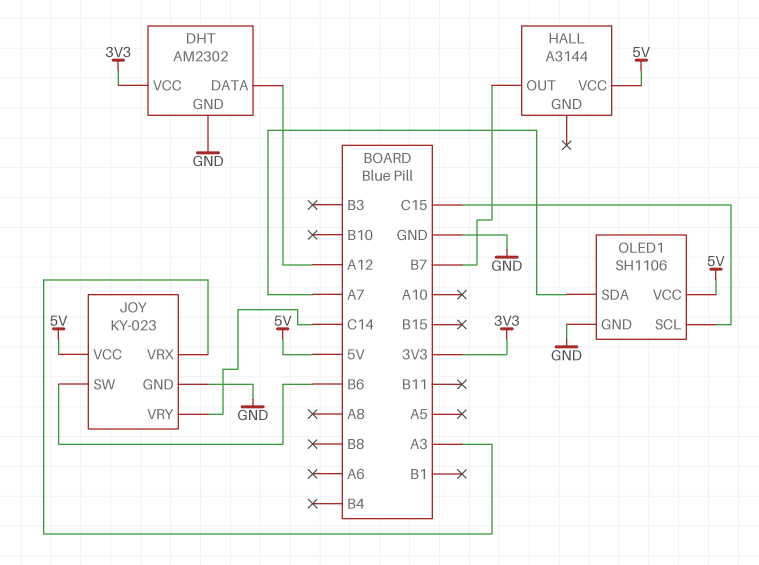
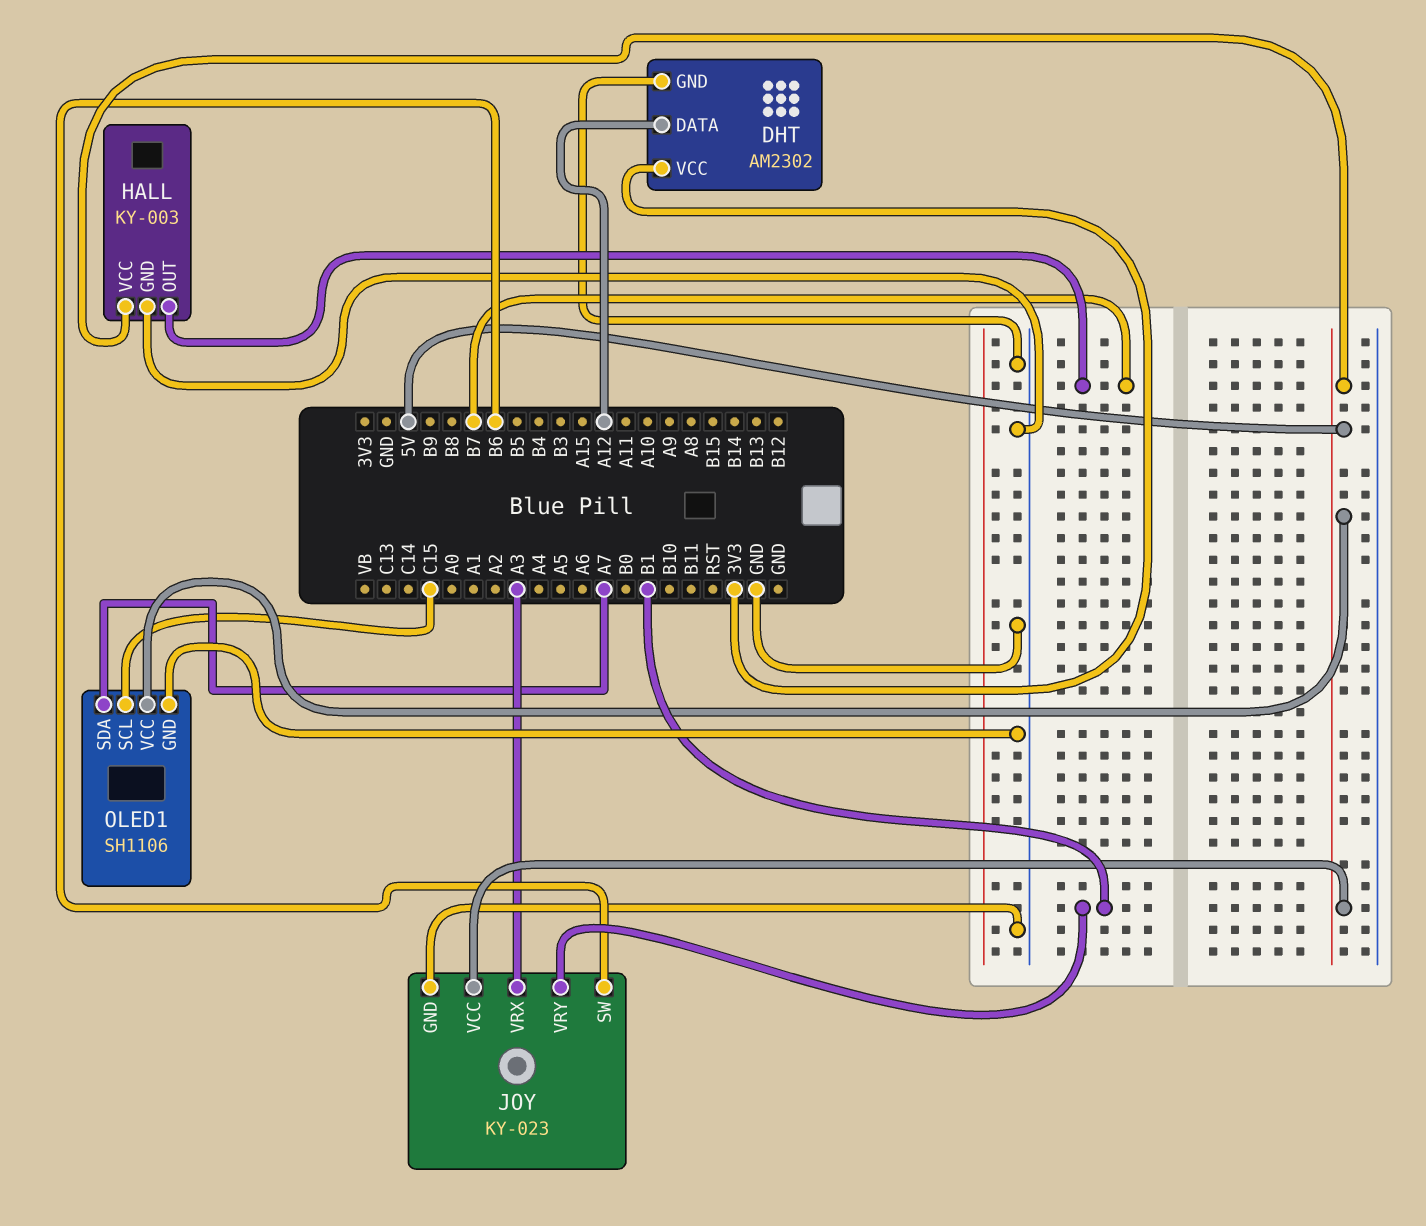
HALL: A3144 -> KY-003
HALL pin GND: none -> GND
JOY pin VRY: C14 -> B1

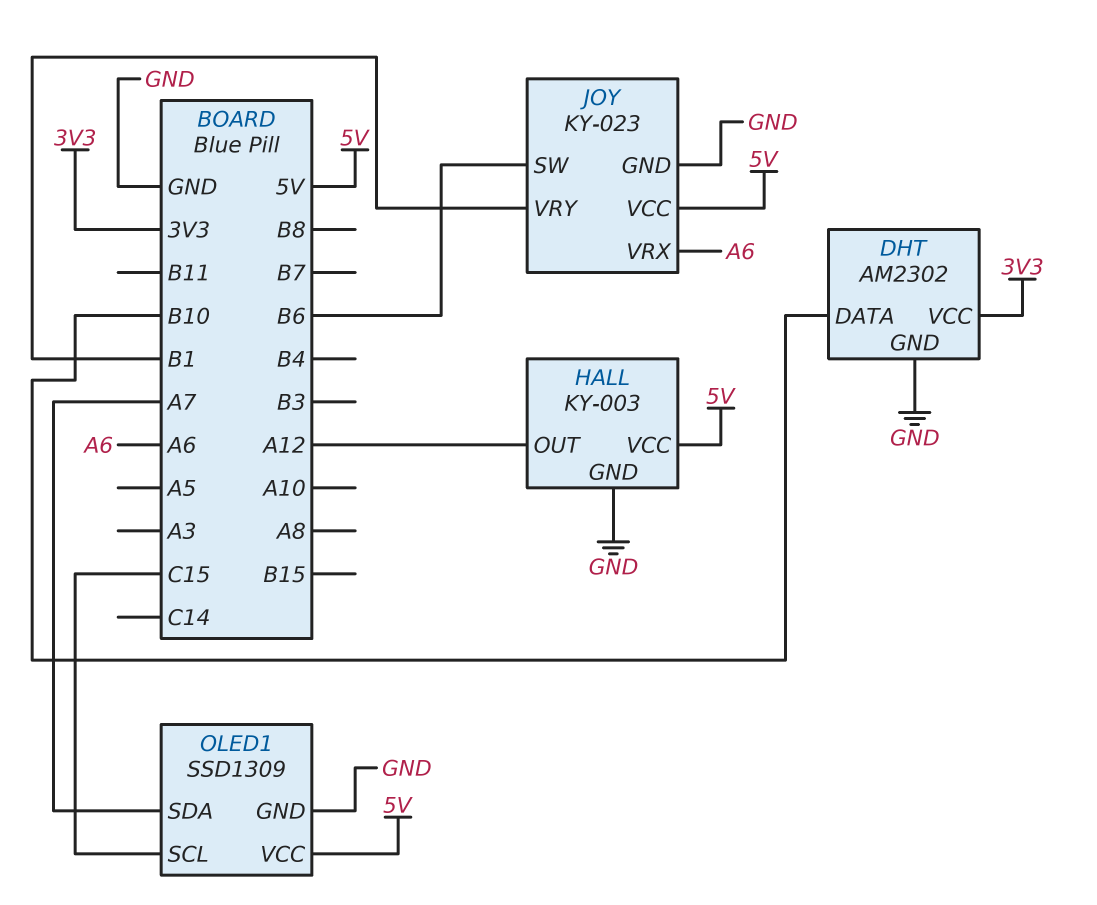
DHT pin DATA: A12 -> B10
HALL pin OUT: B7 -> A12
JOY pin VRX: A3 -> A6
OLED1: SH1106 -> SSD1309

